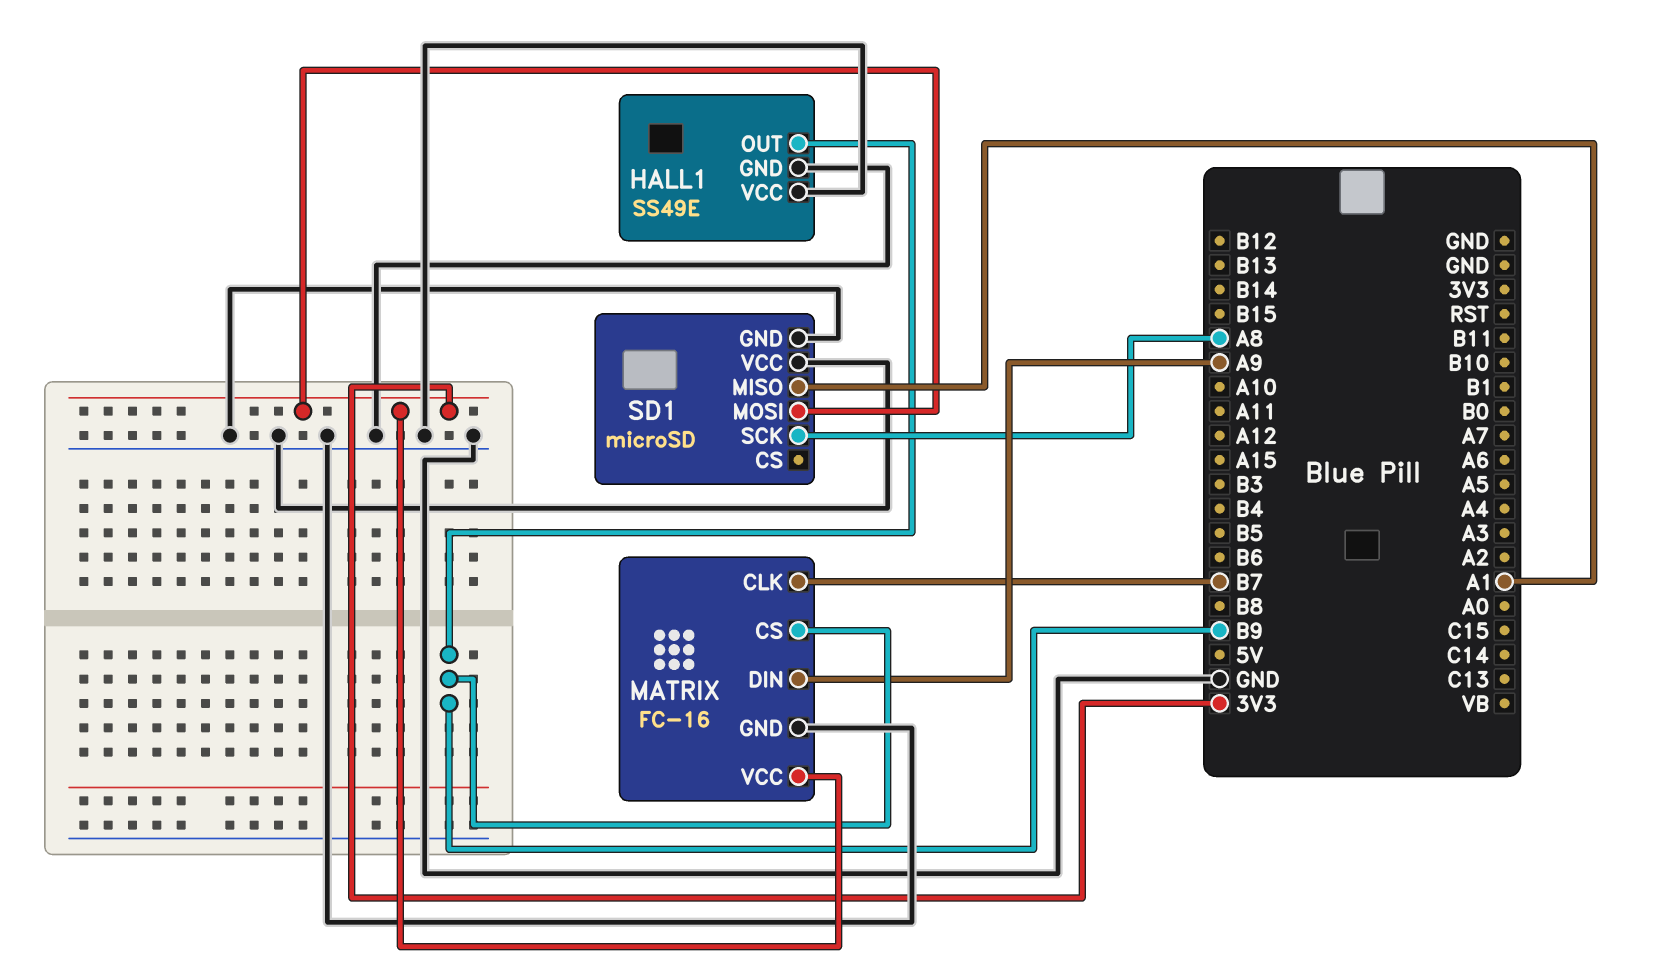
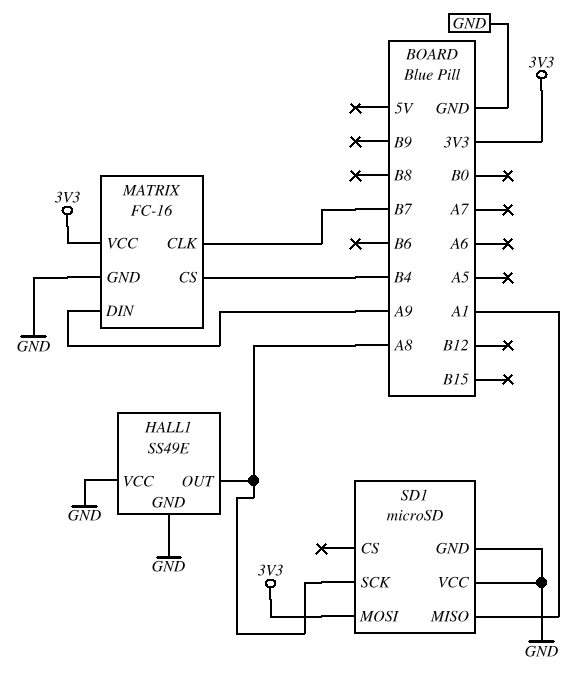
HALL1 pin OUT: B9 -> A8
MATRIX pin CS: B9 -> B4

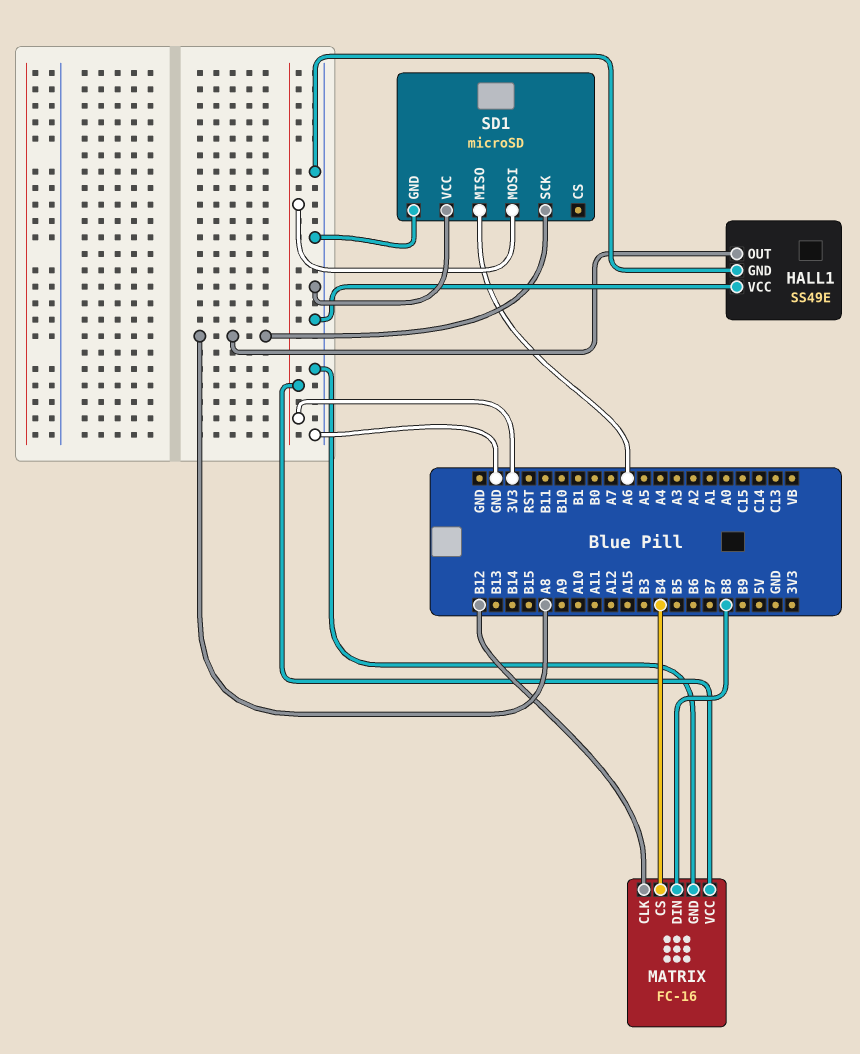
MATRIX pin CLK: B7 -> B12
MATRIX pin DIN: A9 -> B8
SD1 pin MISO: A1 -> A6

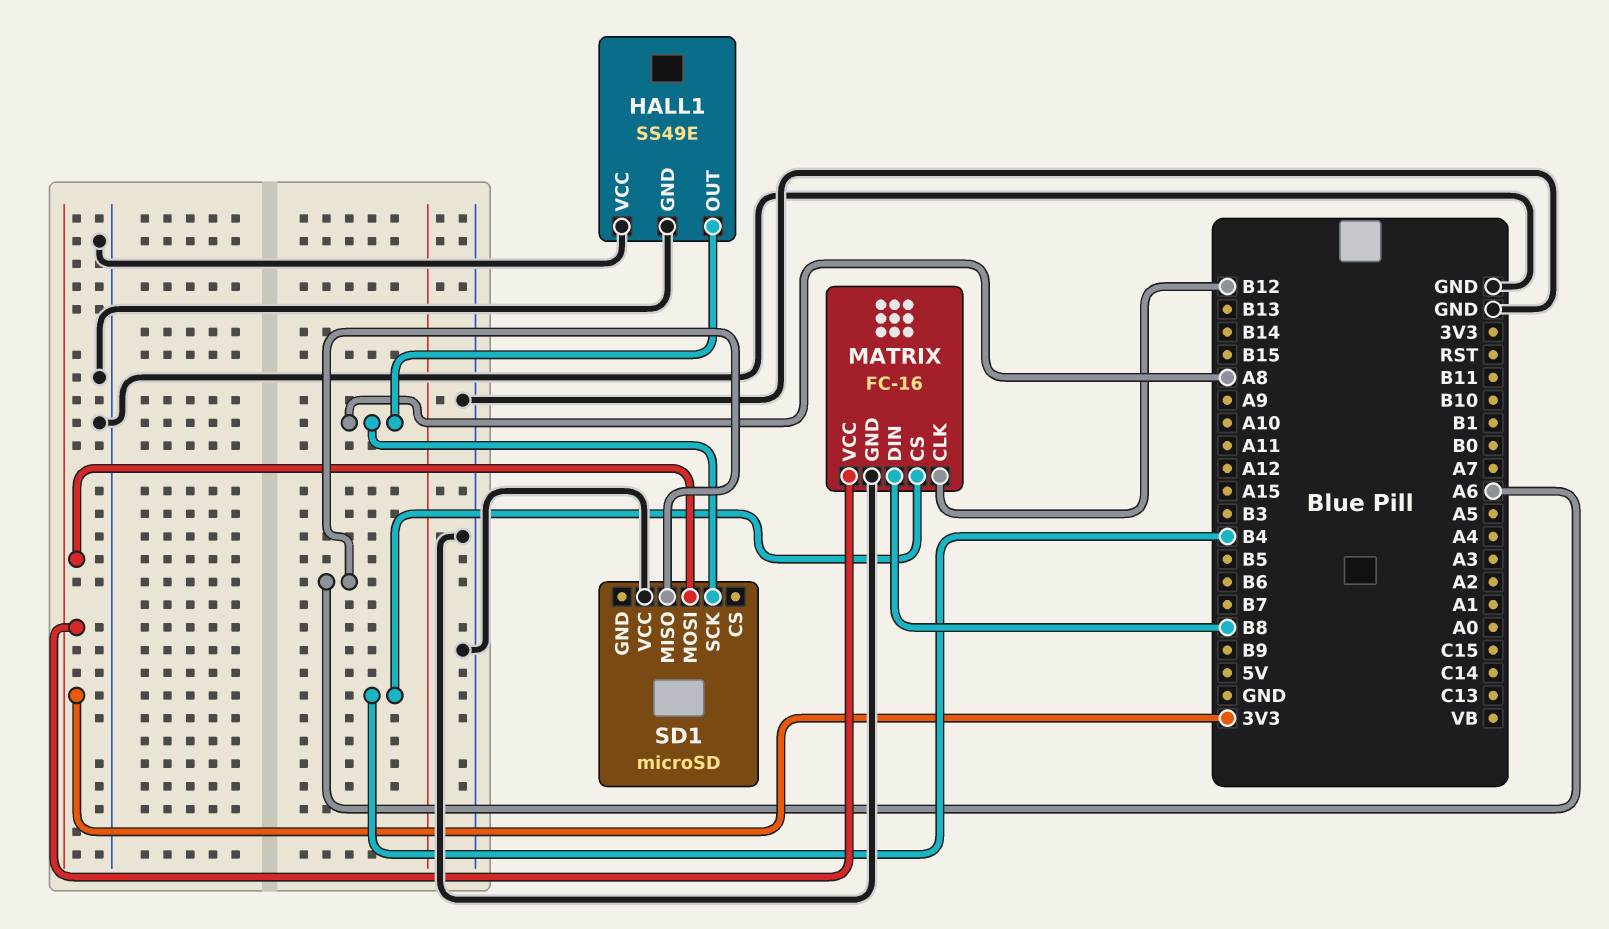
SD1 pin GND: GND -> none

